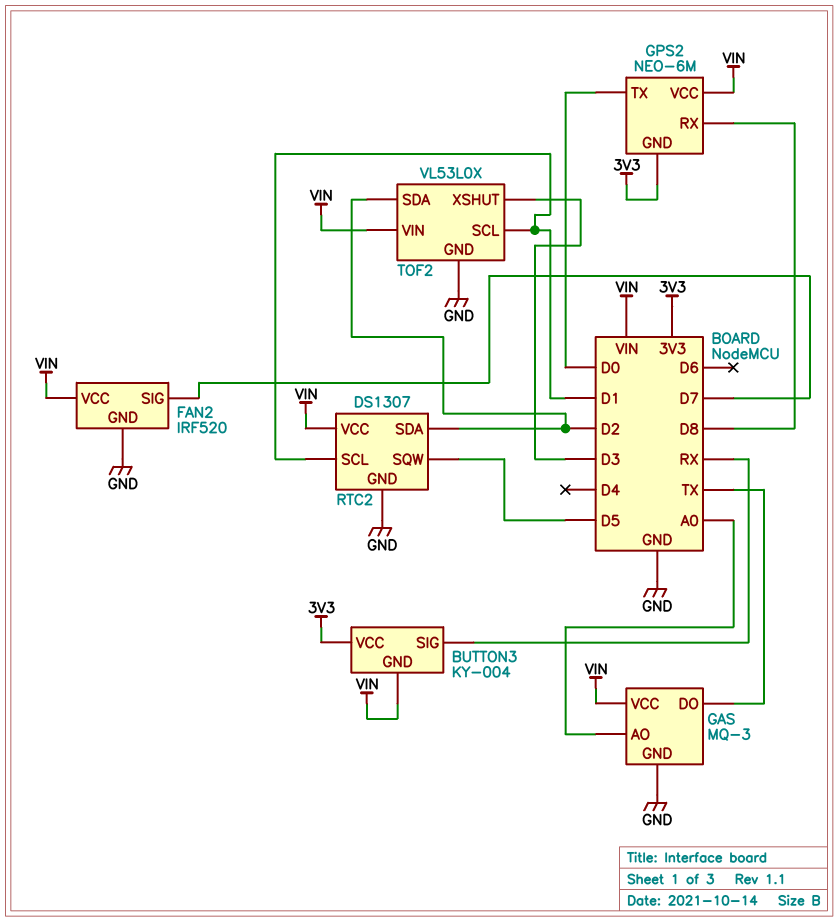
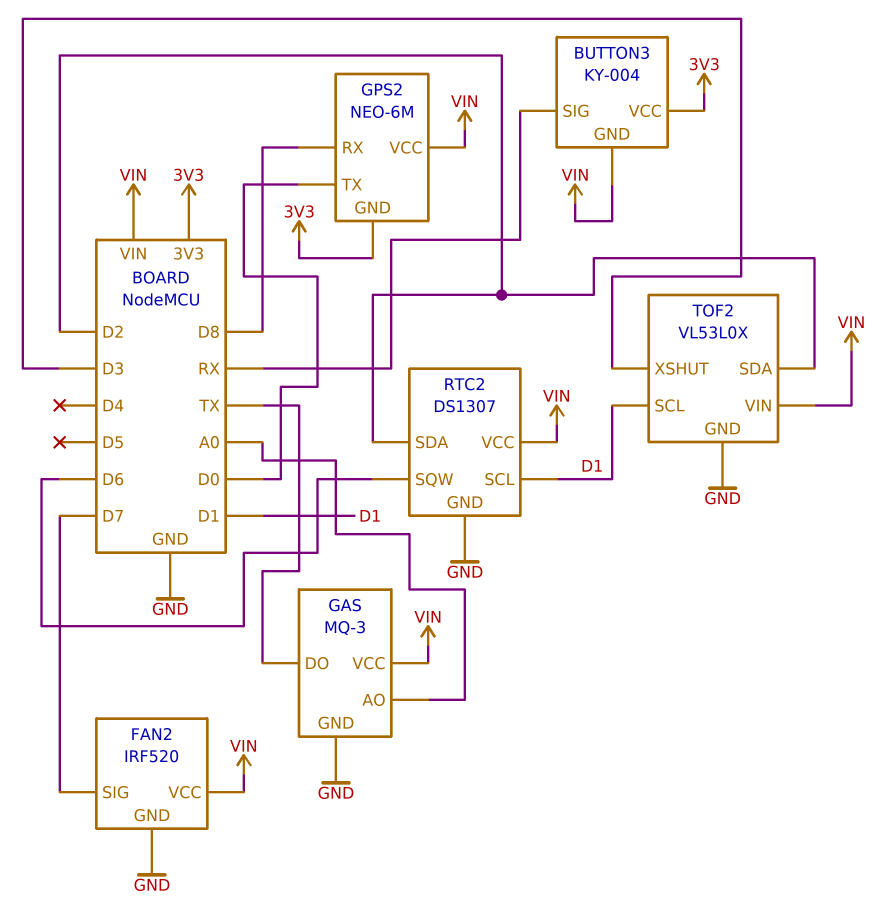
RTC2 pin SQW: D5 -> D6

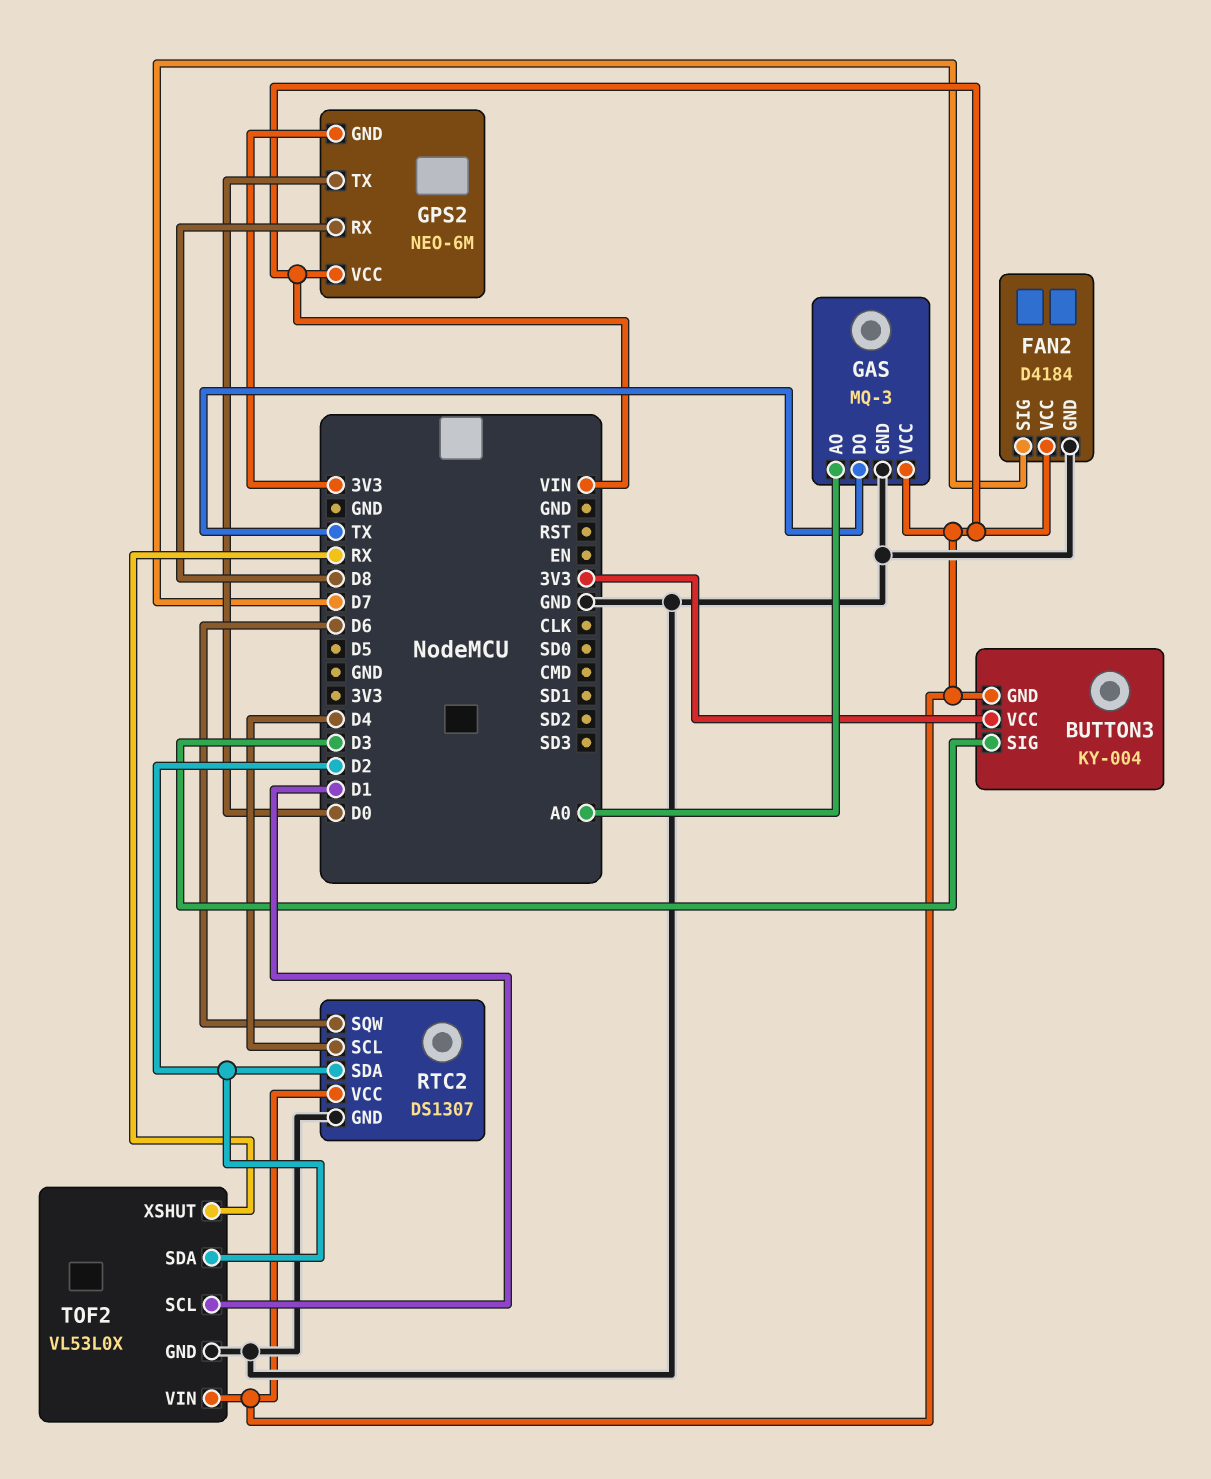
BUTTON3 pin SIG: RX -> D3
FAN2: IRF520 -> D4184
RTC2 pin SCL: D1 -> D4
TOF2 pin XSHUT: D3 -> RX

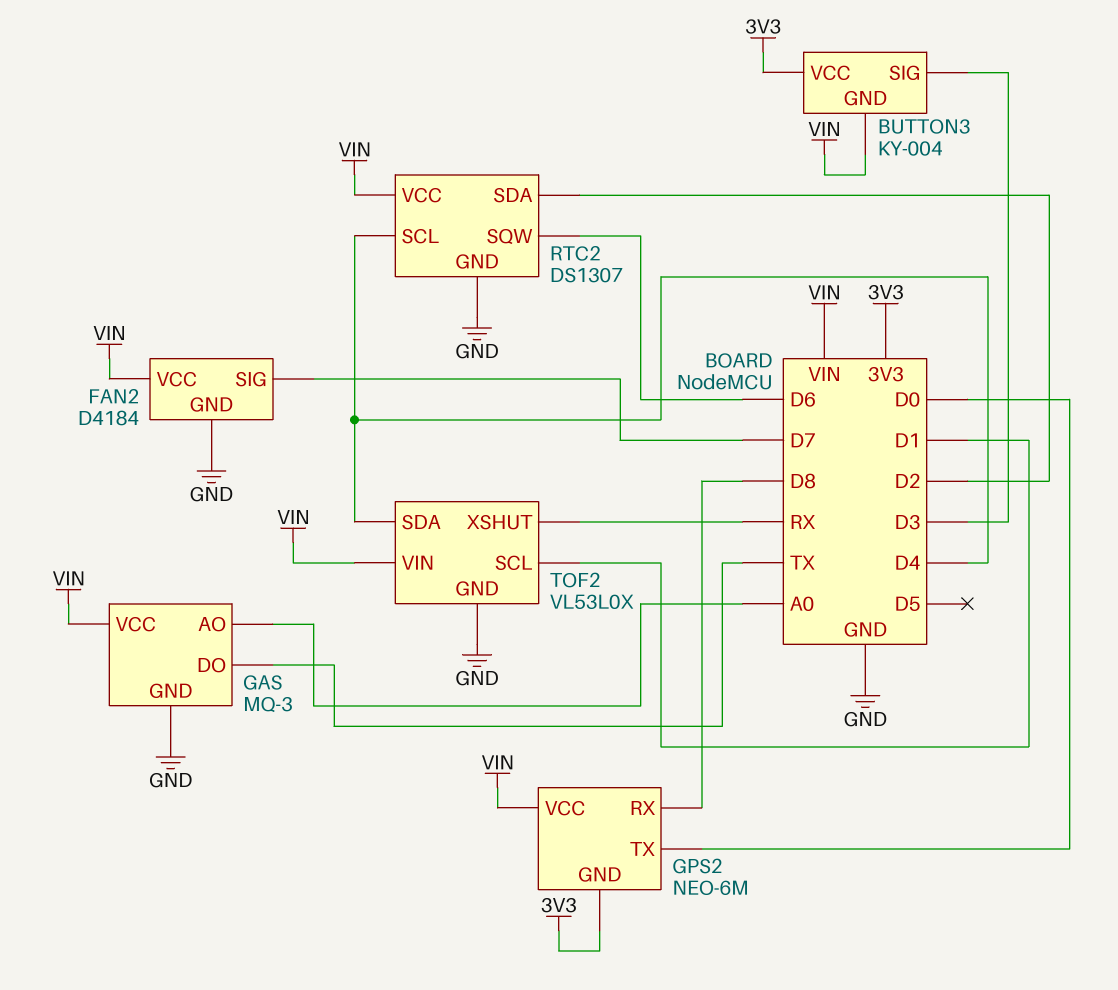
TOF2 pin SDA: D2 -> D4

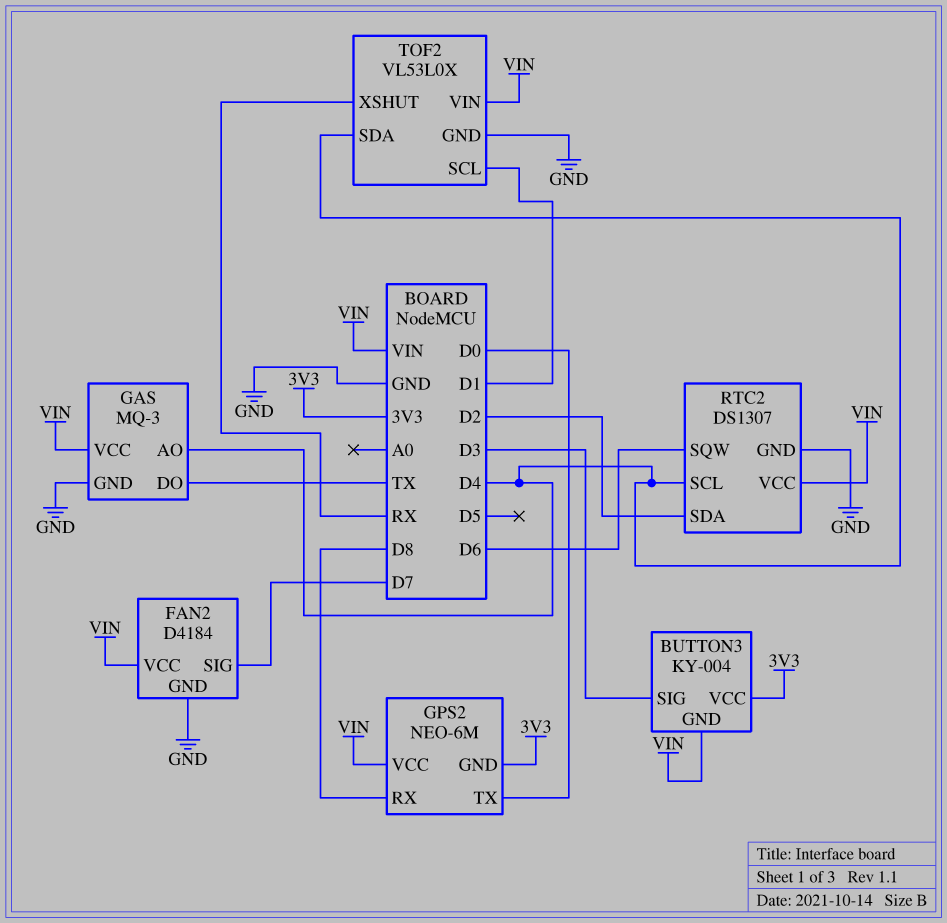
GAS pin AO: A0 -> D4

